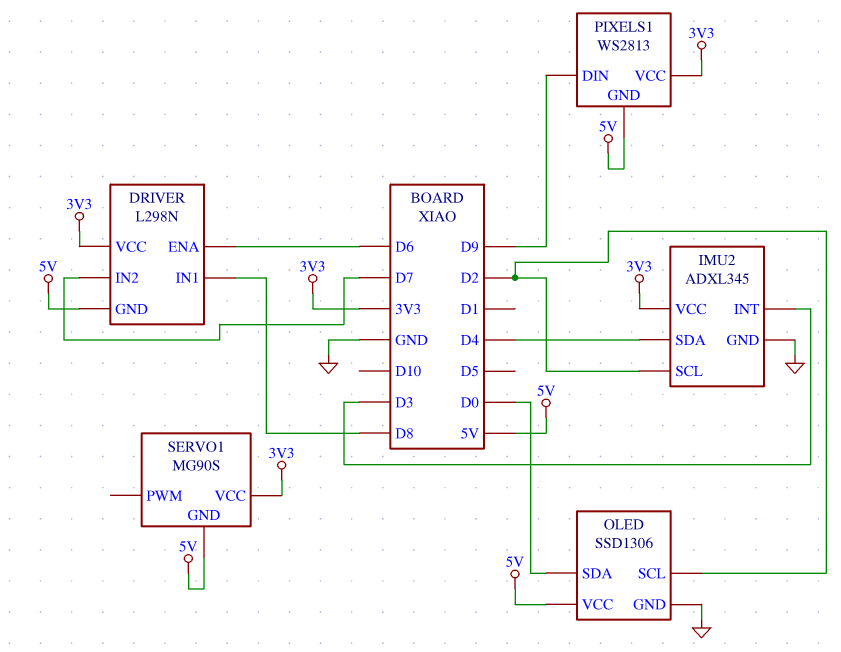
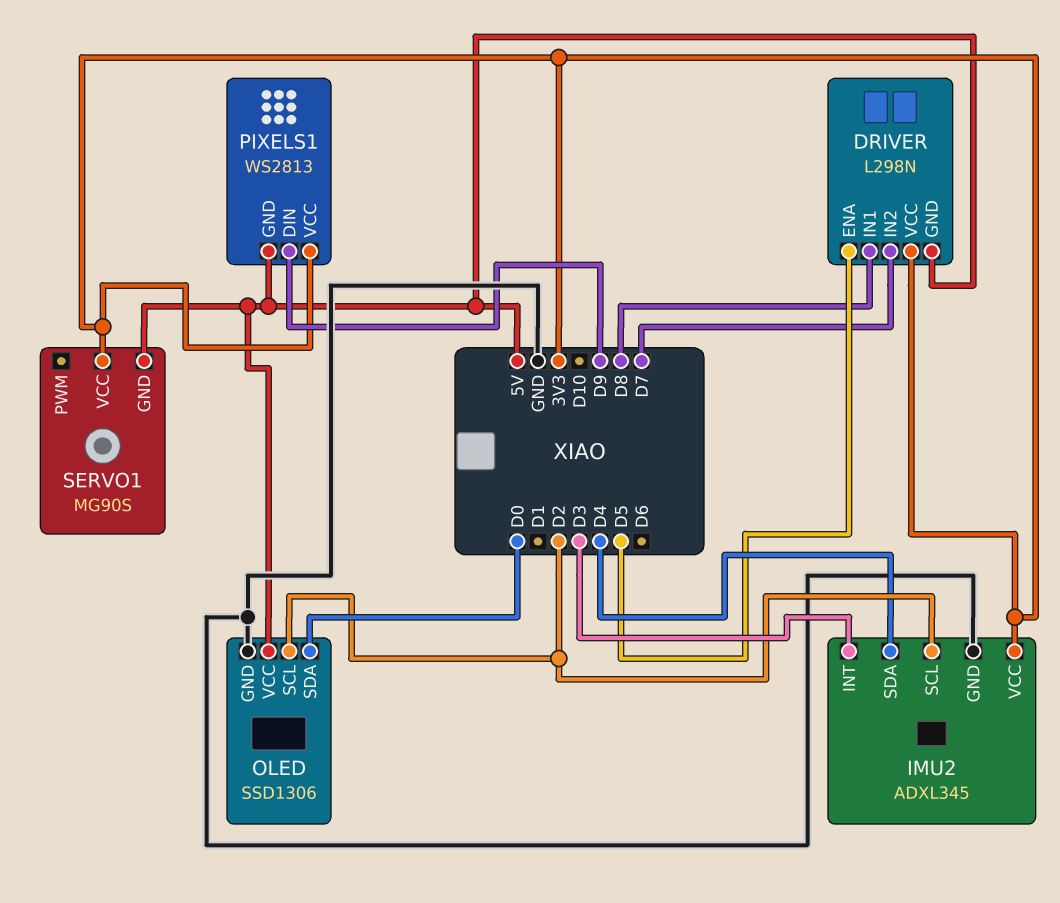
DRIVER pin ENA: D6 -> D5

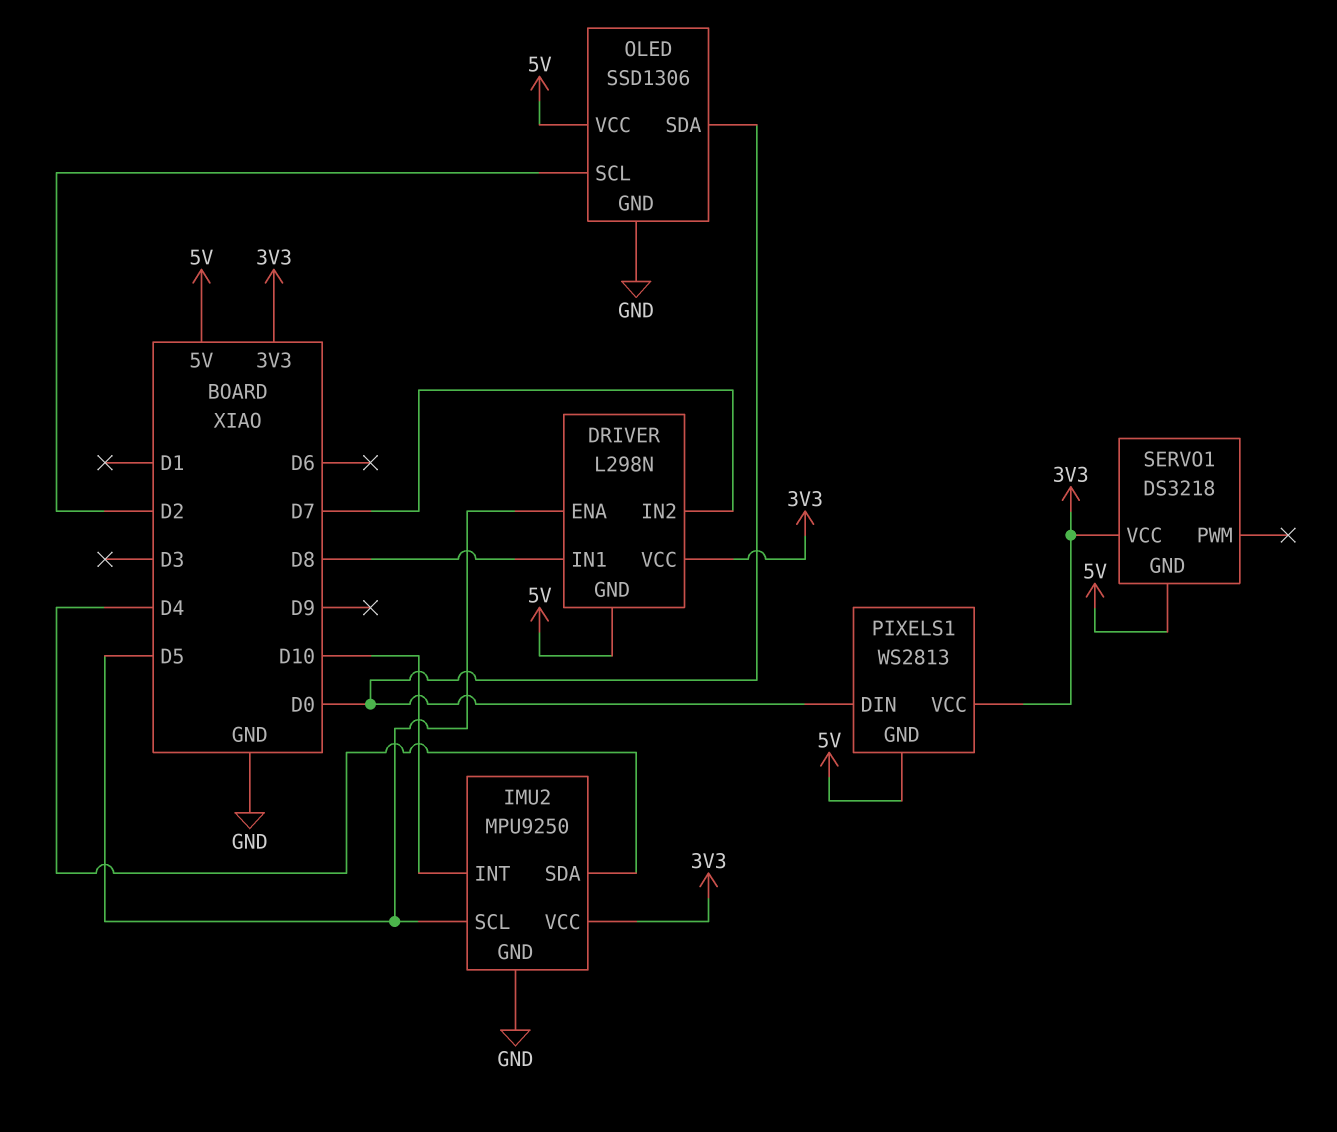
IMU2: ADXL345 -> MPU9250
IMU2 pin INT: D3 -> D10
IMU2 pin SCL: D2 -> D5
PIXELS1 pin DIN: D9 -> D0
SERVO1: MG90S -> DS3218

